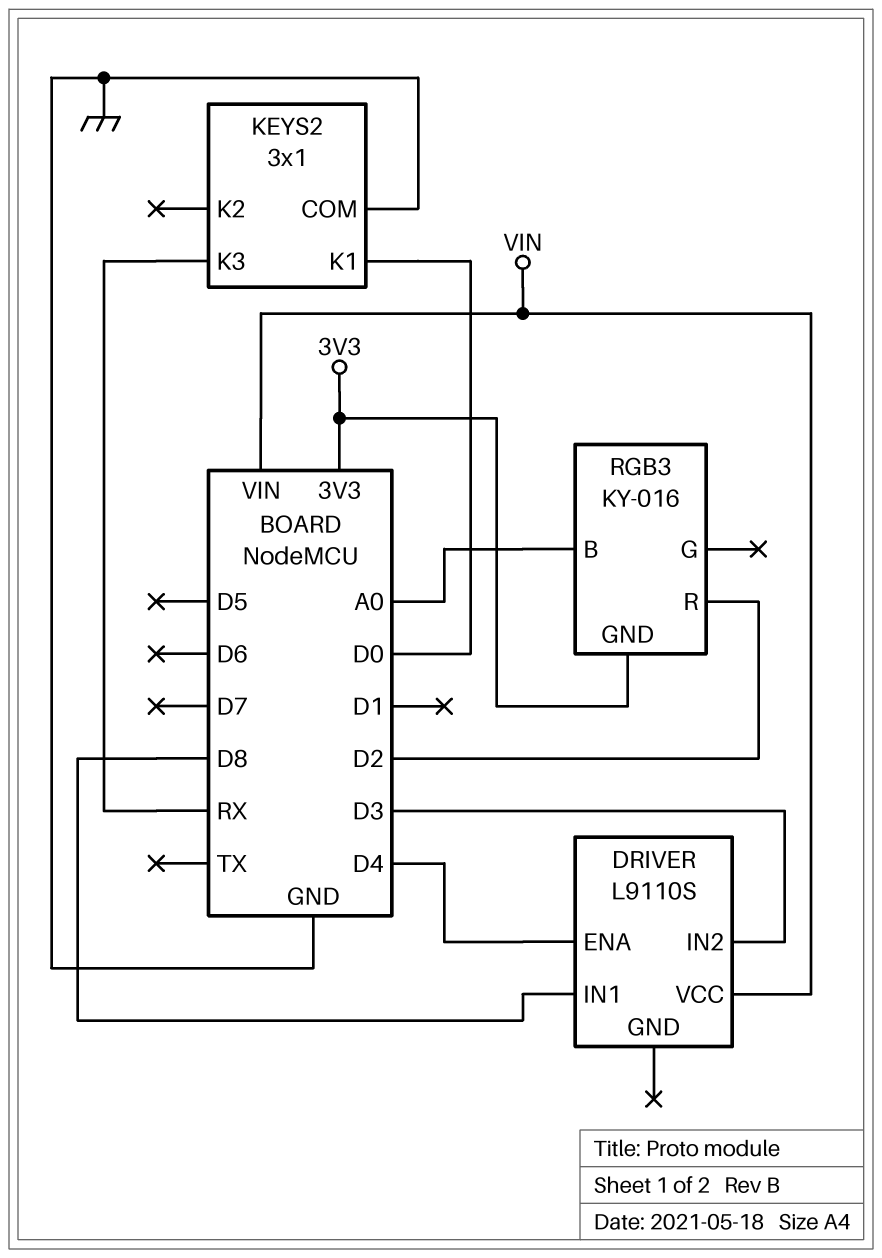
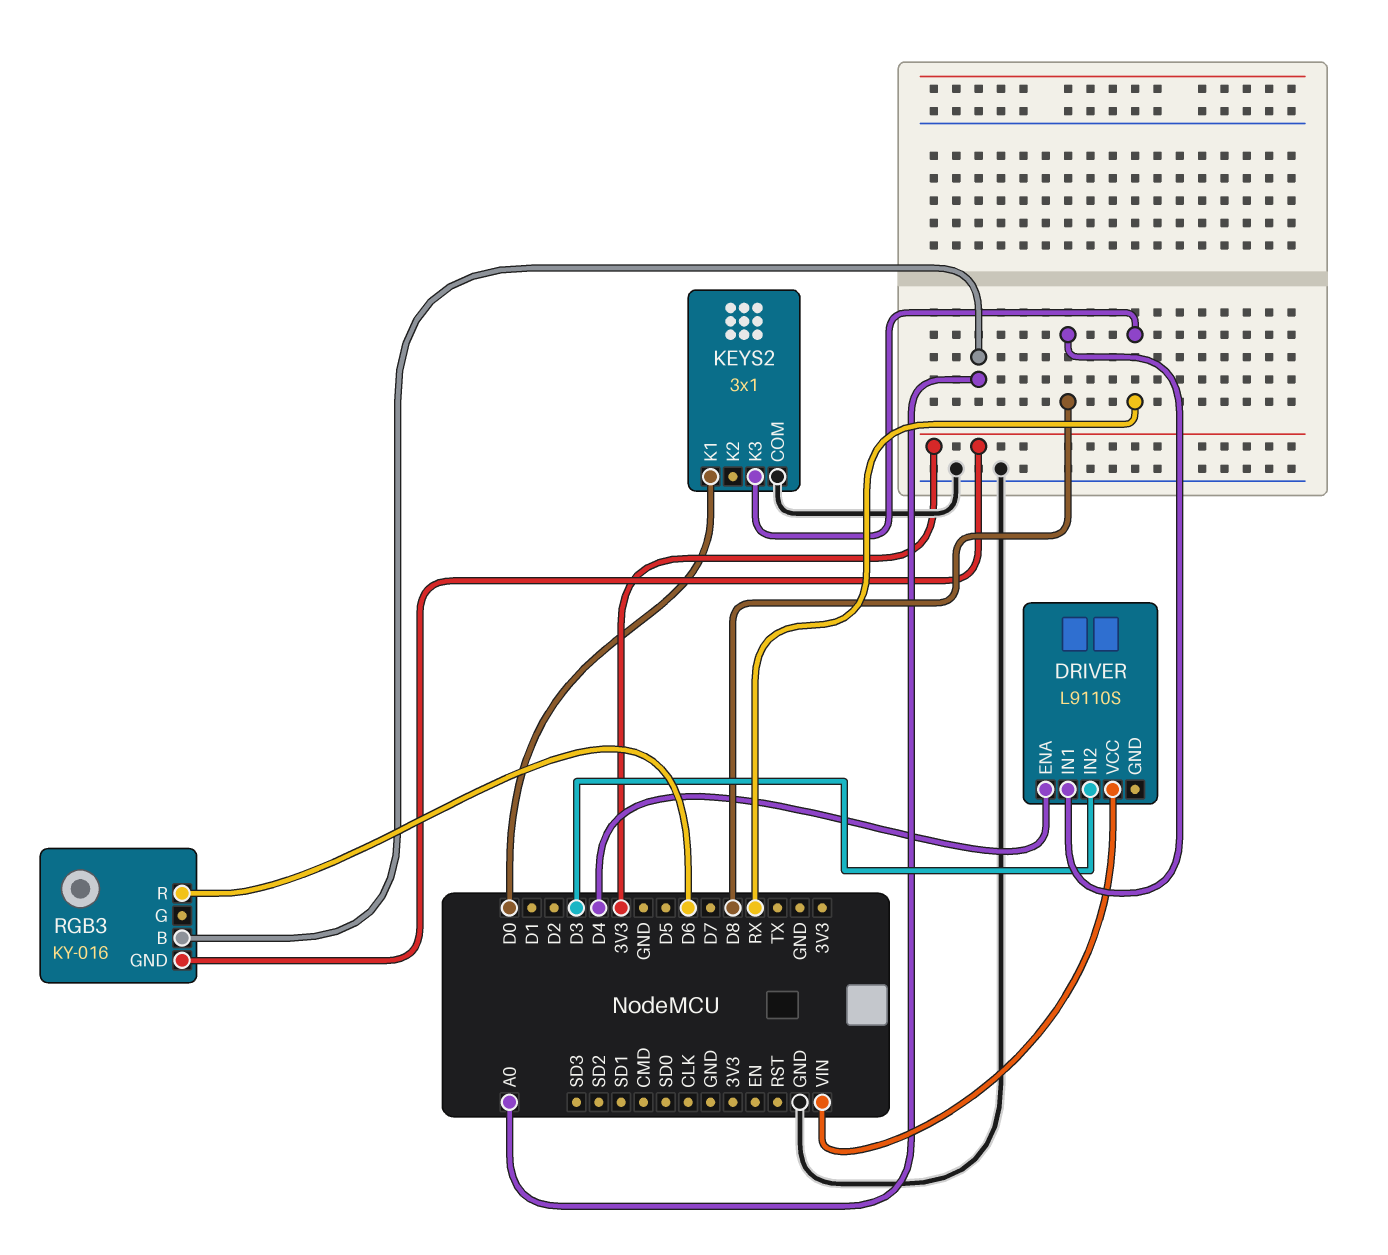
RGB3 pin R: D2 -> D6

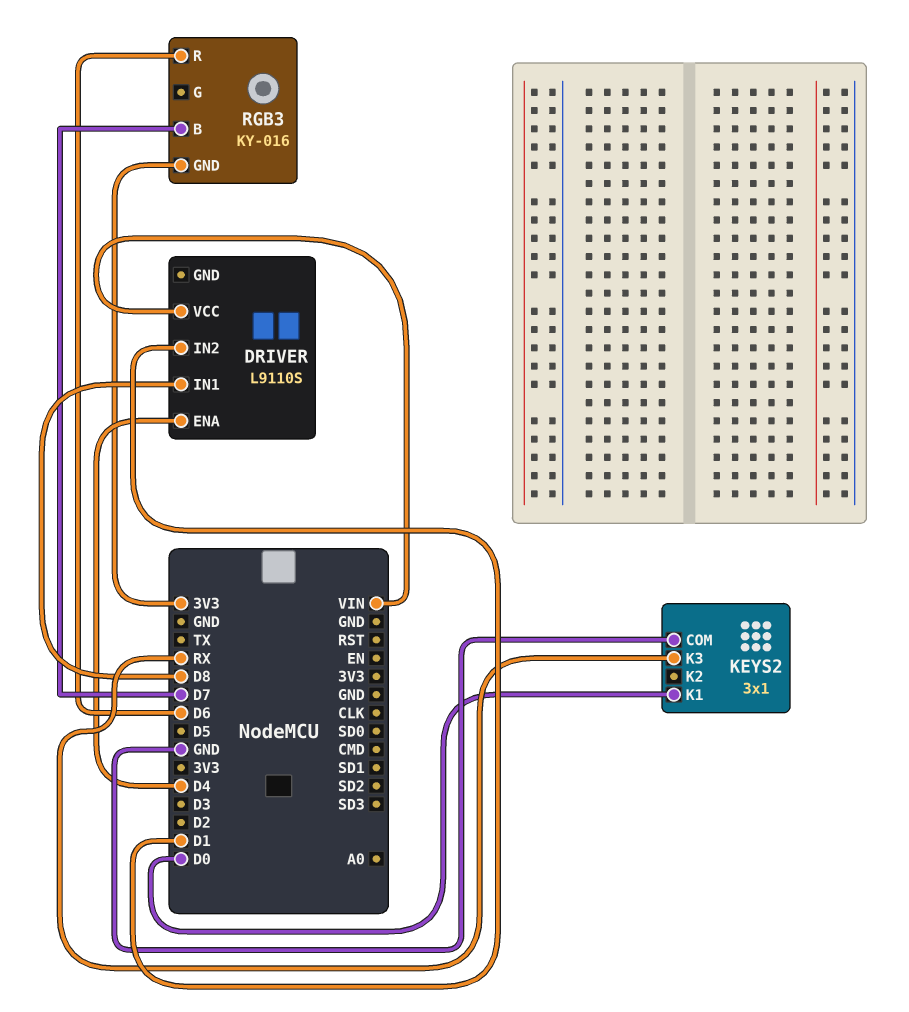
DRIVER pin IN2: D3 -> D1
RGB3 pin B: A0 -> D7

